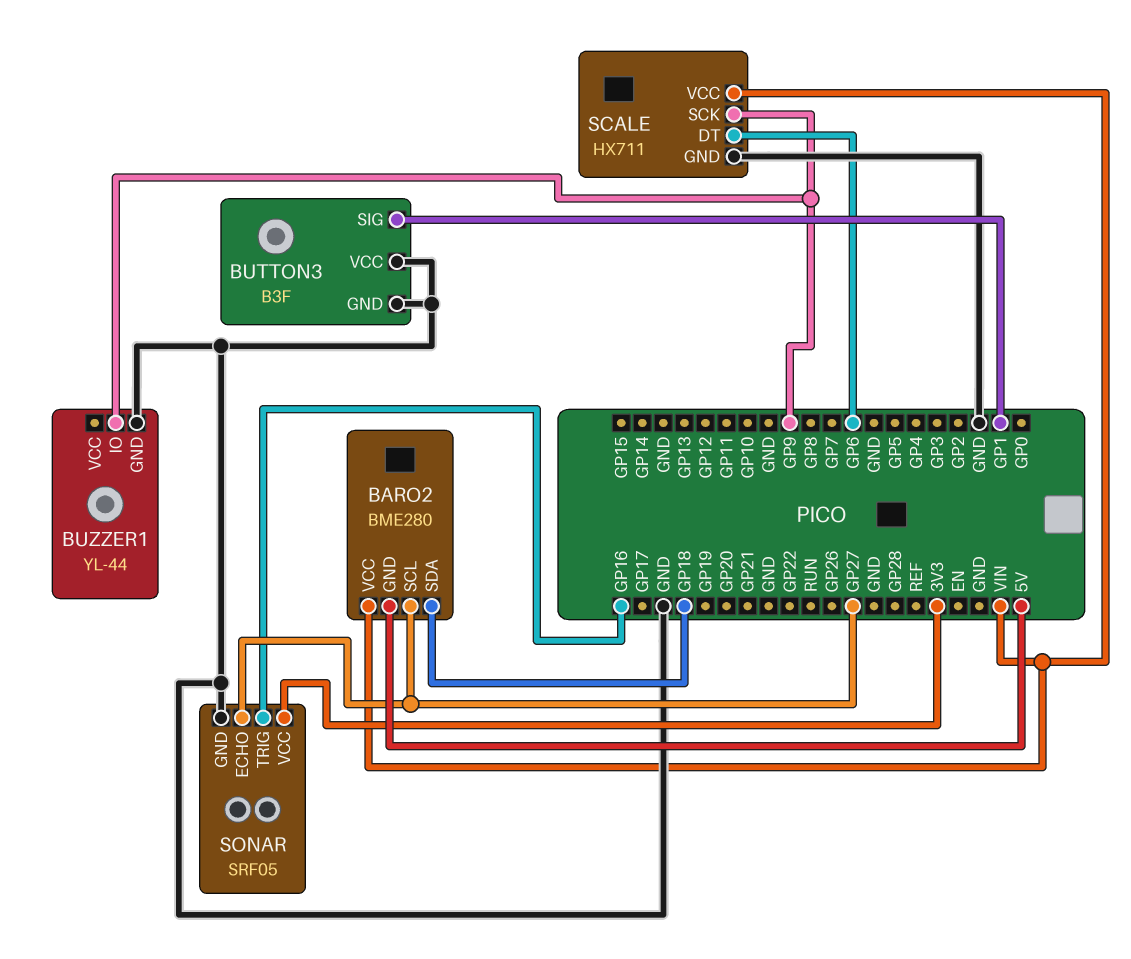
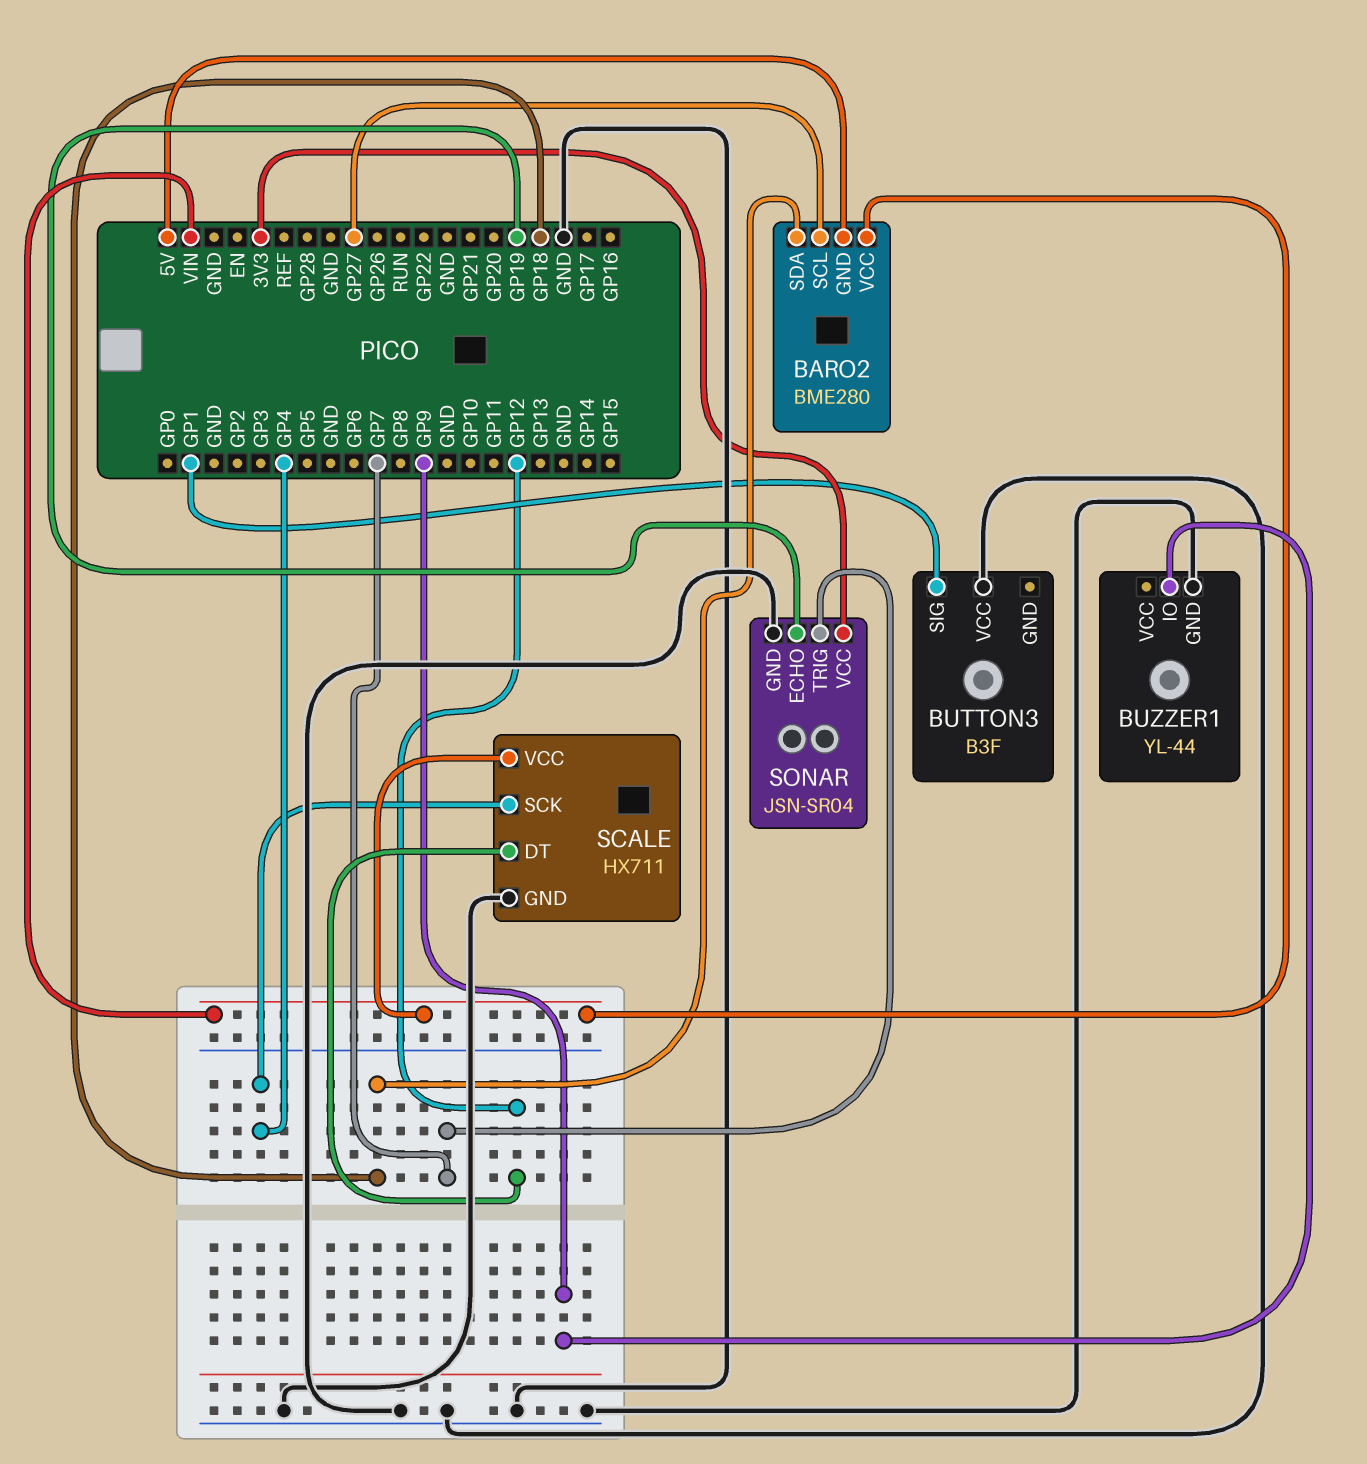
BUTTON3 pin GND: GND -> none
SCALE pin DT: GP6 -> GP12
SCALE pin SCK: GP9 -> GP4
SONAR: SRF05 -> JSN-SR04
SONAR pin ECHO: GP27 -> GP19
SONAR pin TRIG: GP16 -> GP7

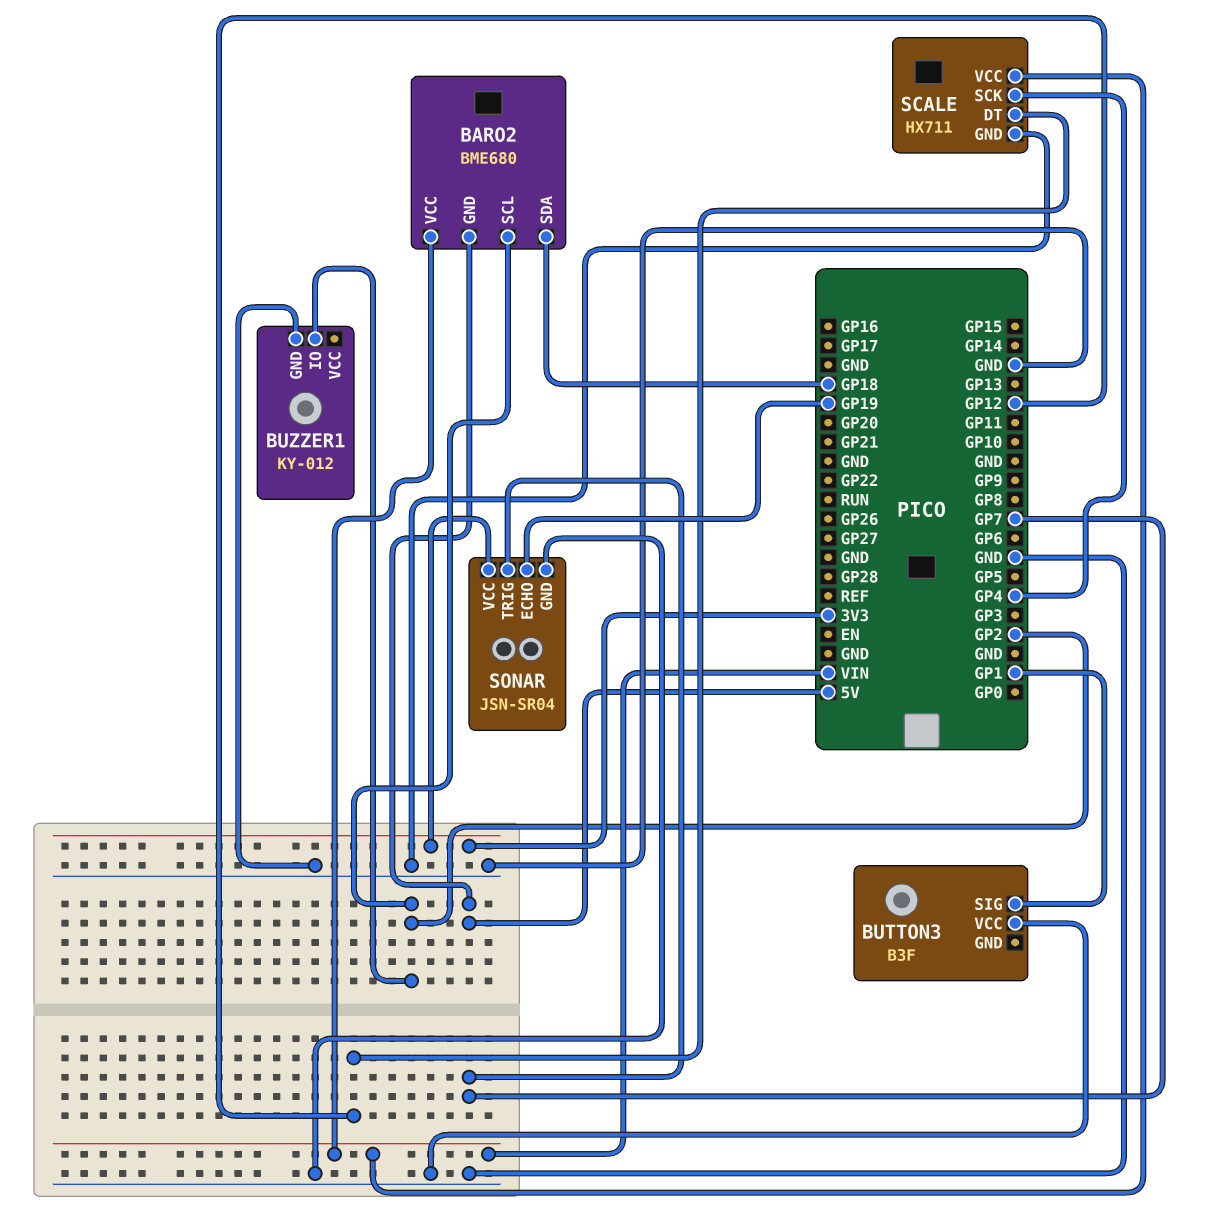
BARO2: BME280 -> BME680
BARO2 pin SCL: GP27 -> GP2
BUZZER1: YL-44 -> KY-012
BUZZER1 pin IO: GP9 -> GP2

